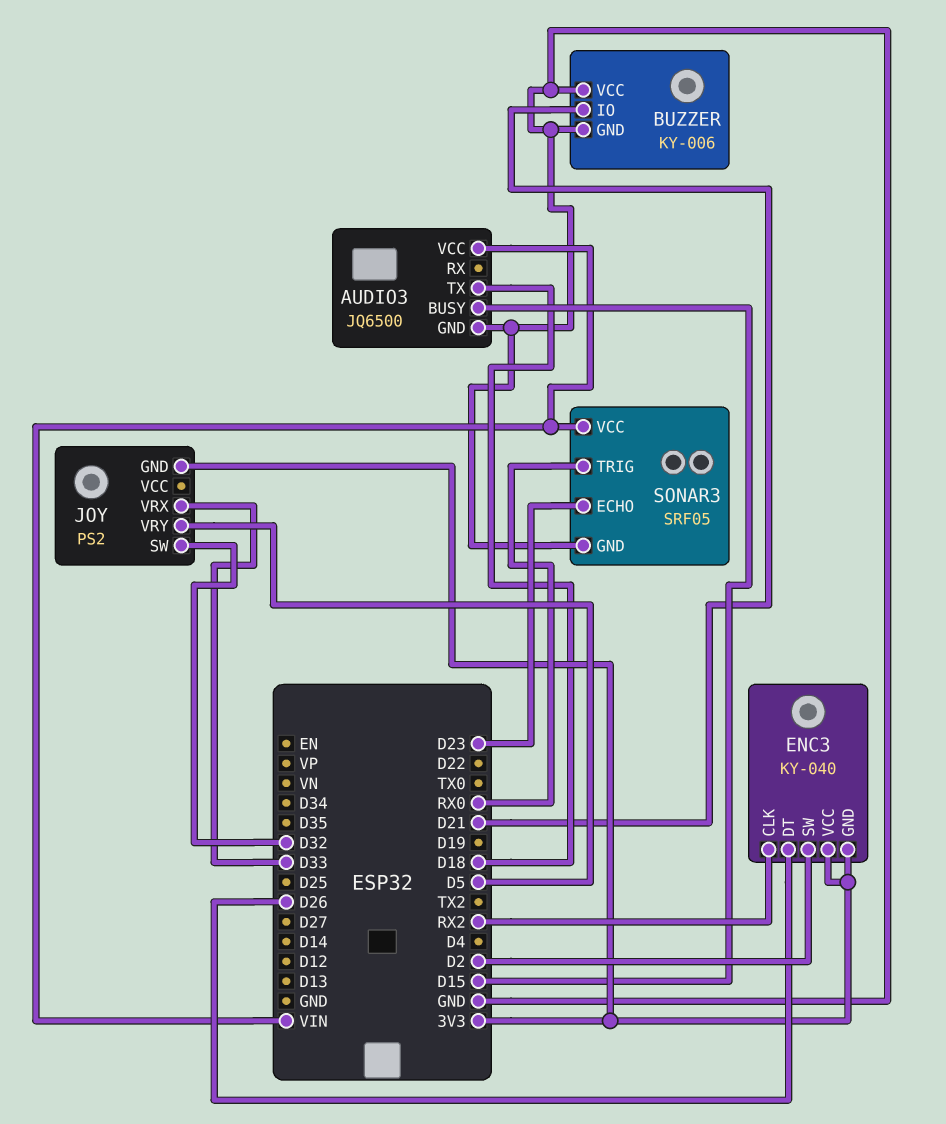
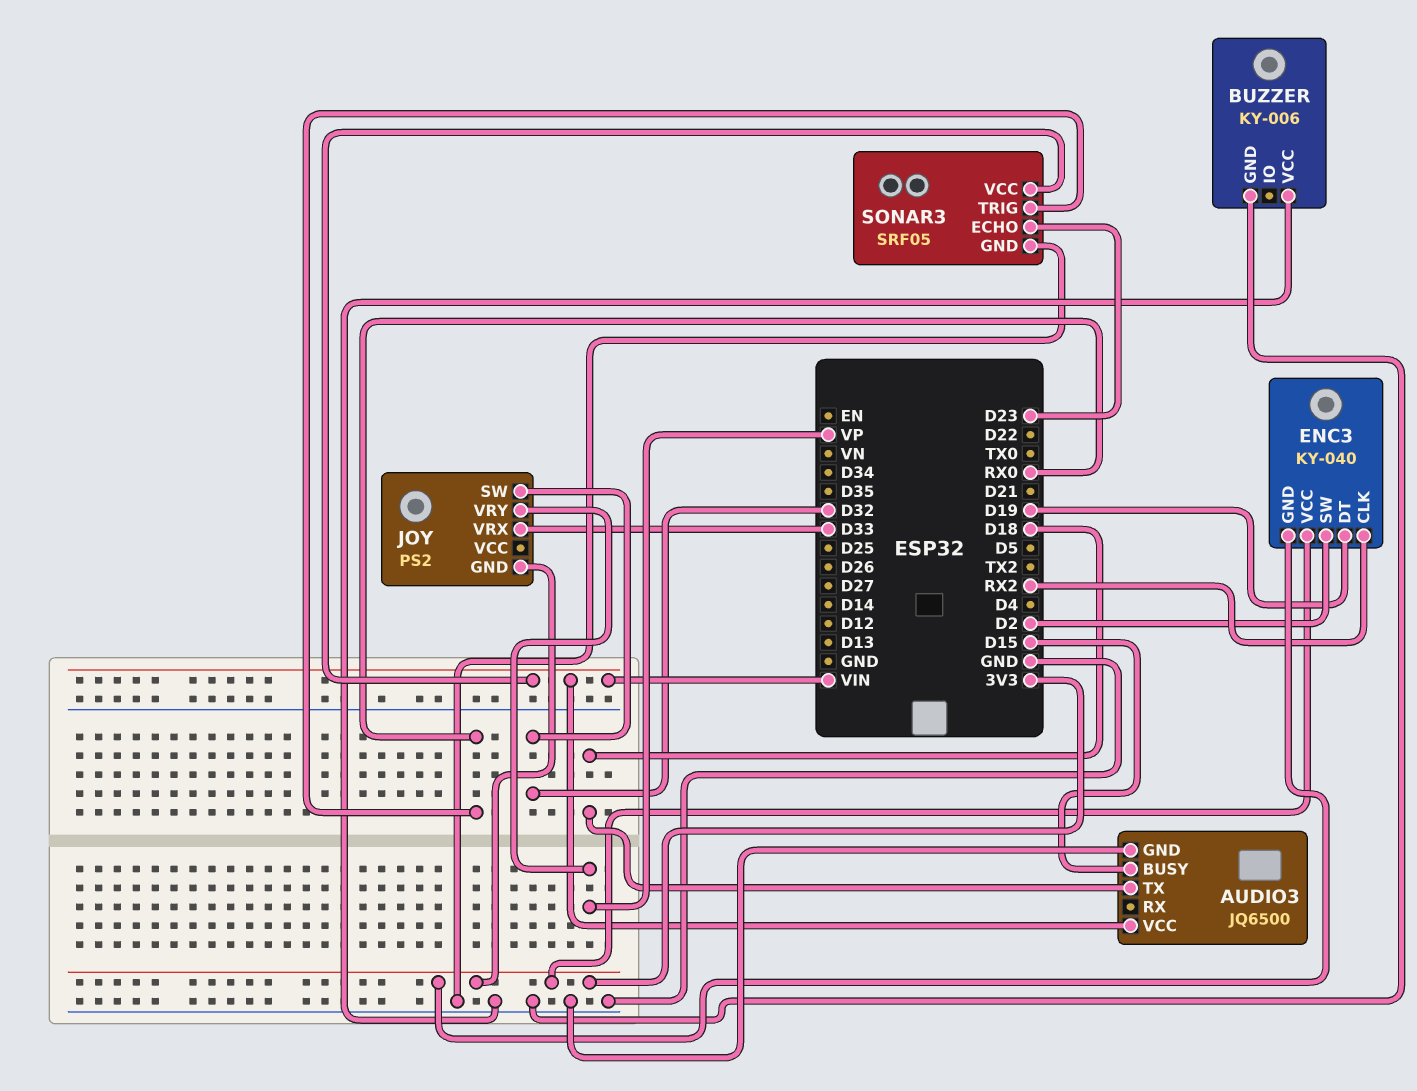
BUZZER pin IO: D21 -> none
ENC3 pin DT: D26 -> D19
JOY pin VRY: D5 -> VP

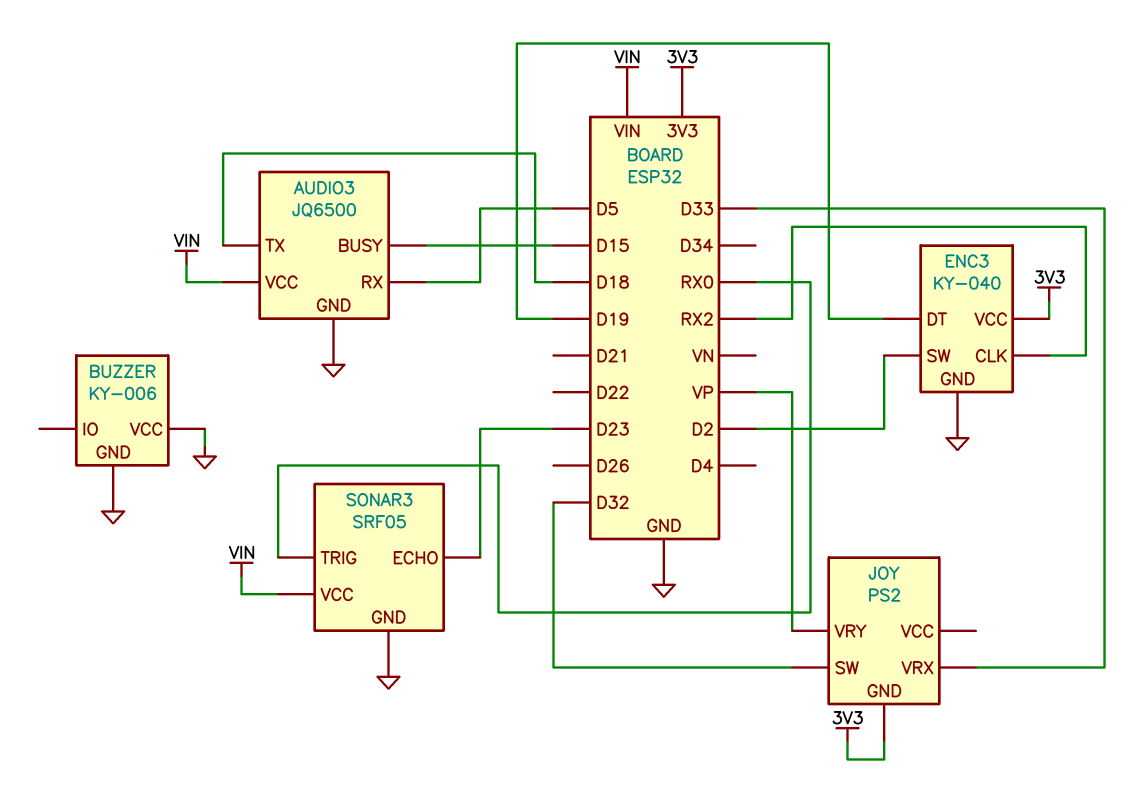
AUDIO3 pin RX: none -> D5
ENC3 pin GND: 3V3 -> GND

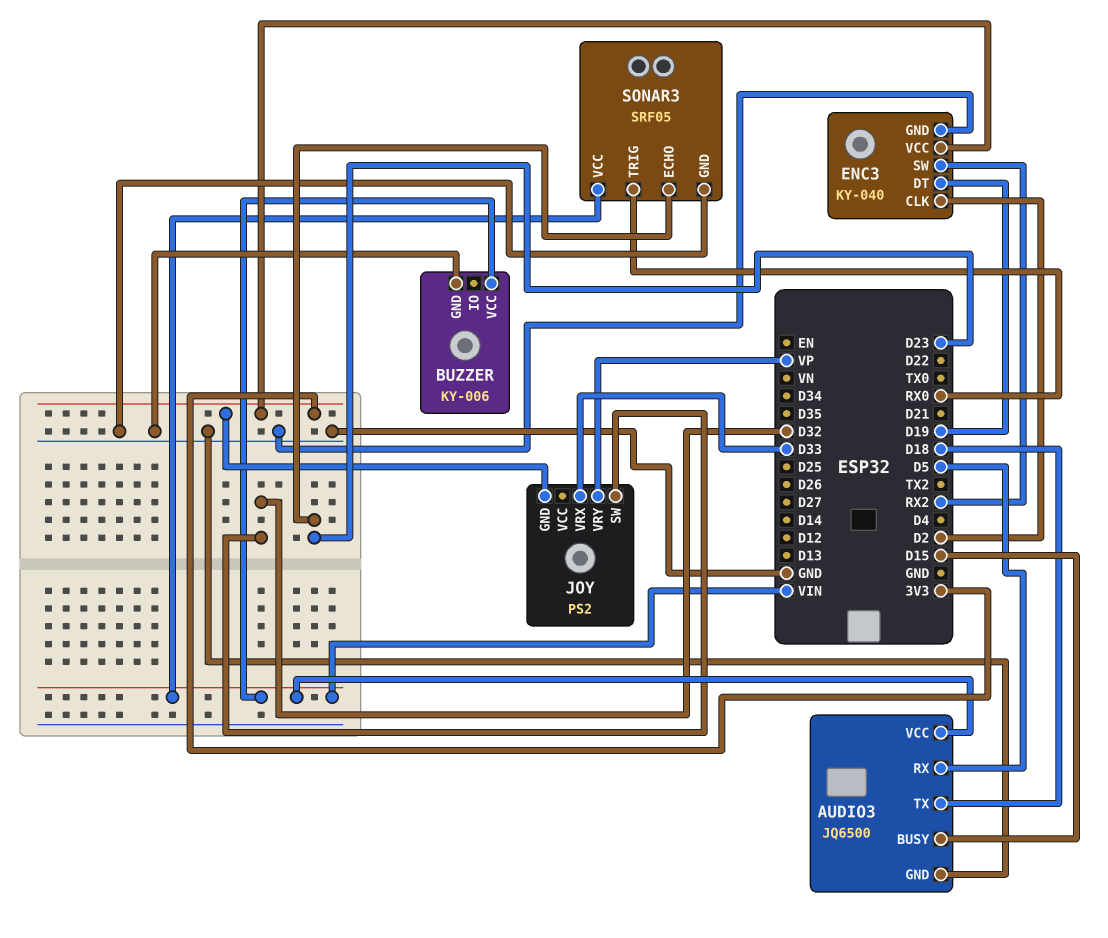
BUZZER pin VCC: GND -> VIN
ENC3 pin CLK: RX2 -> D2
ENC3 pin SW: D2 -> RX2

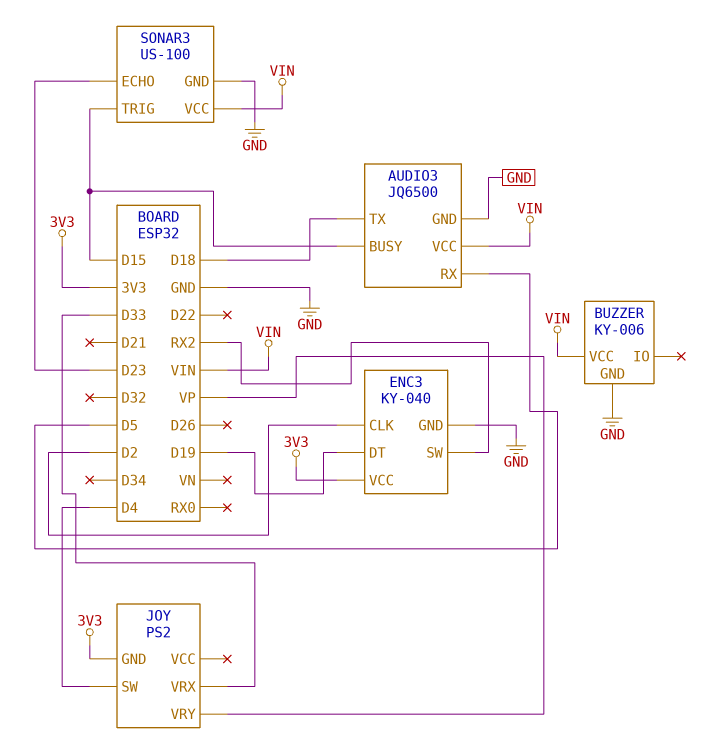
JOY pin SW: D32 -> D4
SONAR3: SRF05 -> US-100
SONAR3 pin TRIG: RX0 -> D15

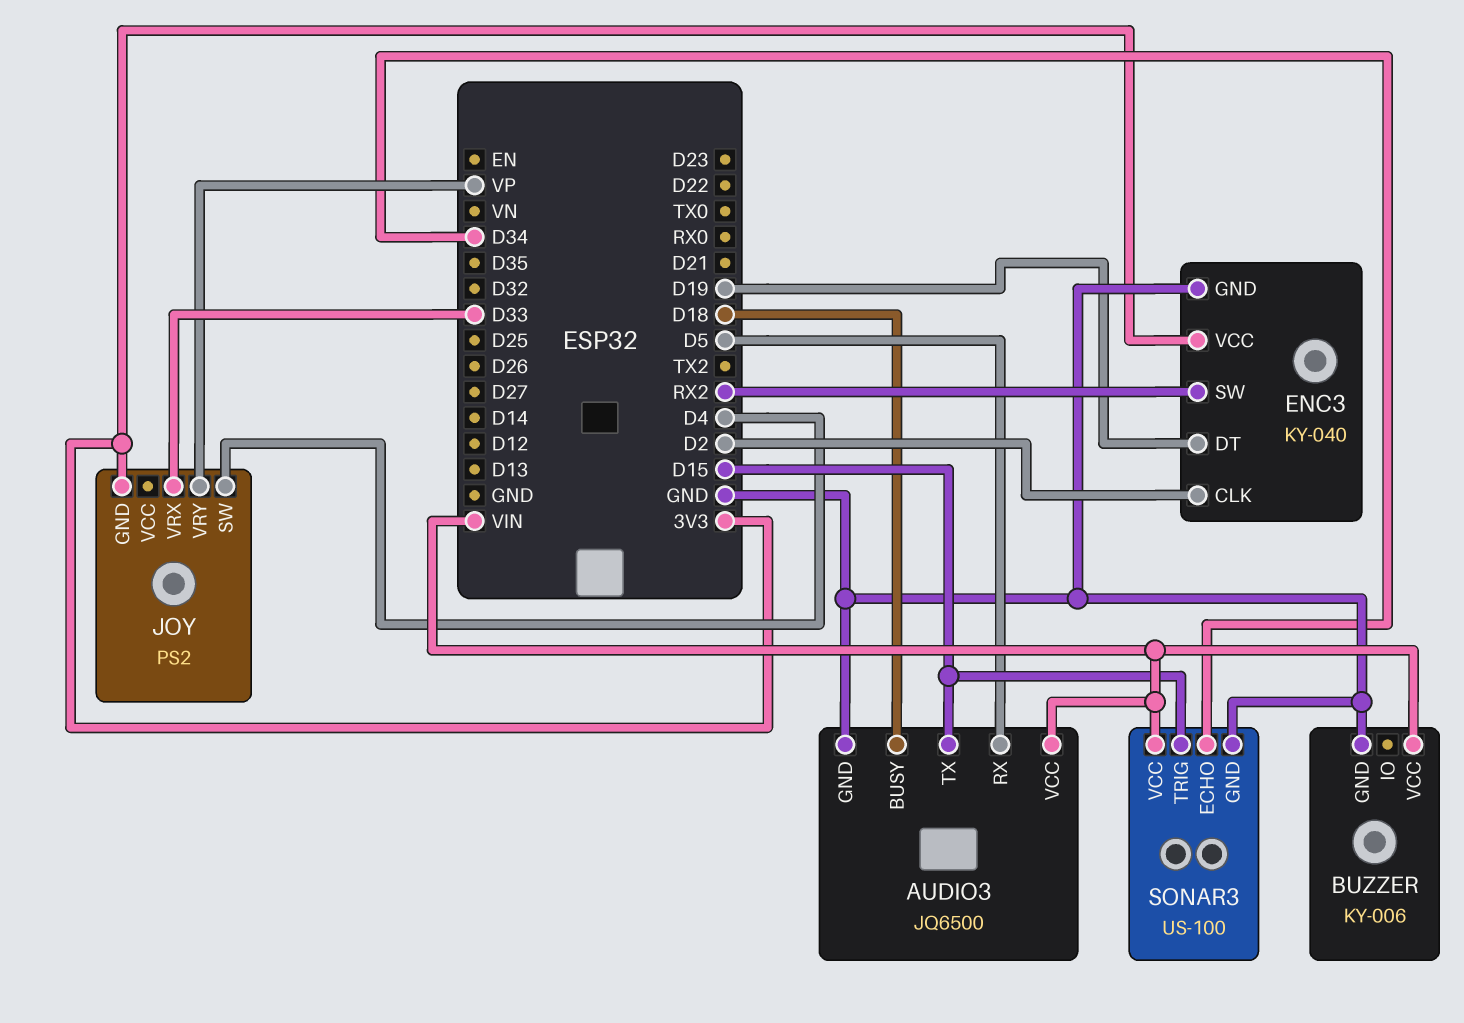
AUDIO3 pin BUSY: D15 -> D18
AUDIO3 pin TX: D18 -> D15
SONAR3 pin ECHO: D23 -> D34

